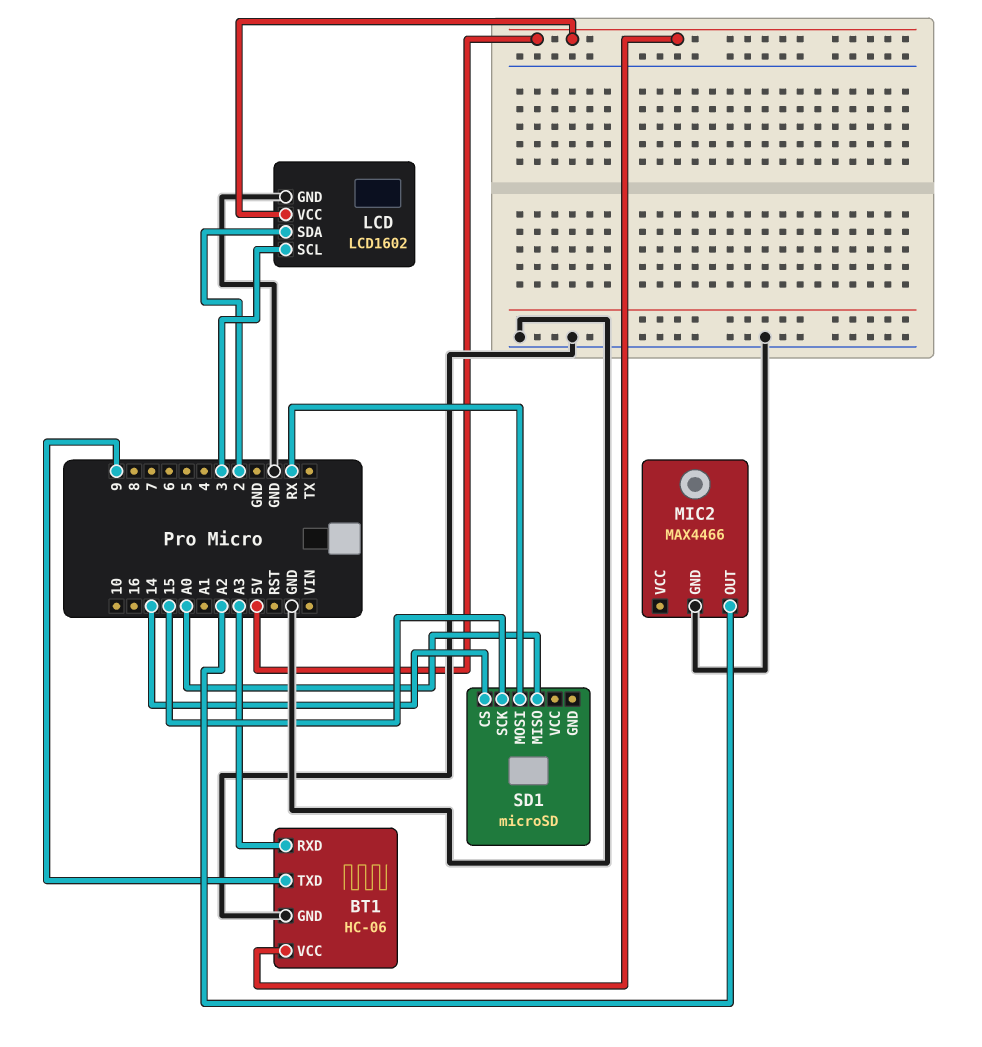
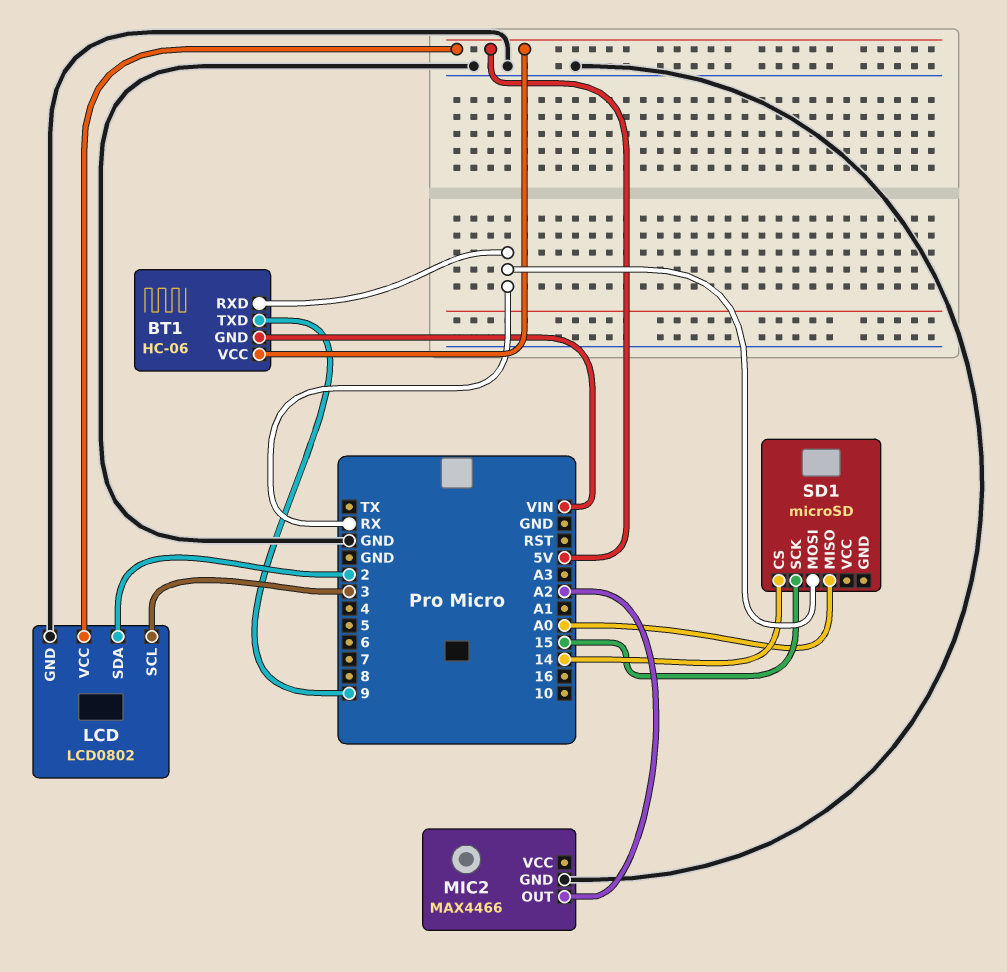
BT1 pin GND: GND -> VIN
BT1 pin RXD: A3 -> RX
LCD: LCD1602 -> LCD0802

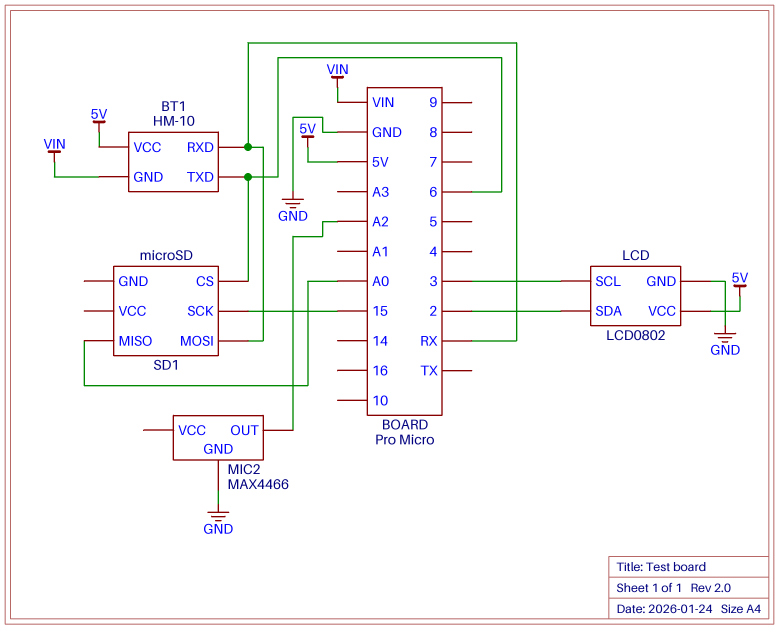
BT1: HC-06 -> HM-10
BT1 pin TXD: 9 -> 6
SD1 pin CS: 14 -> 6

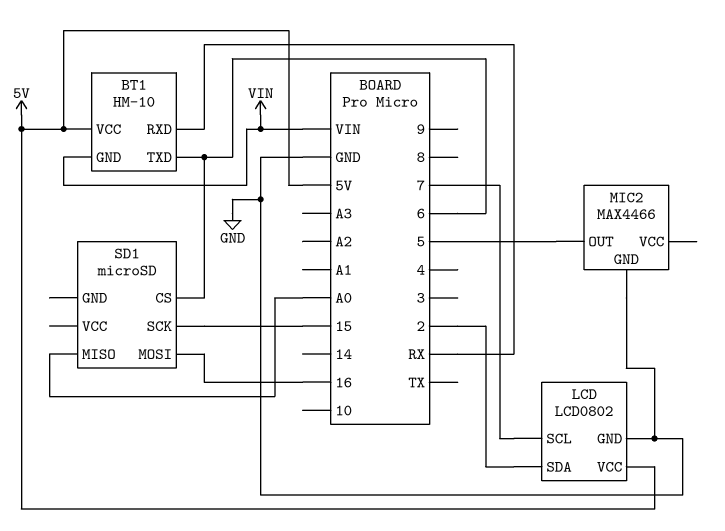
LCD pin SCL: 3 -> 7
MIC2 pin OUT: A2 -> 5
SD1 pin MOSI: RX -> 16

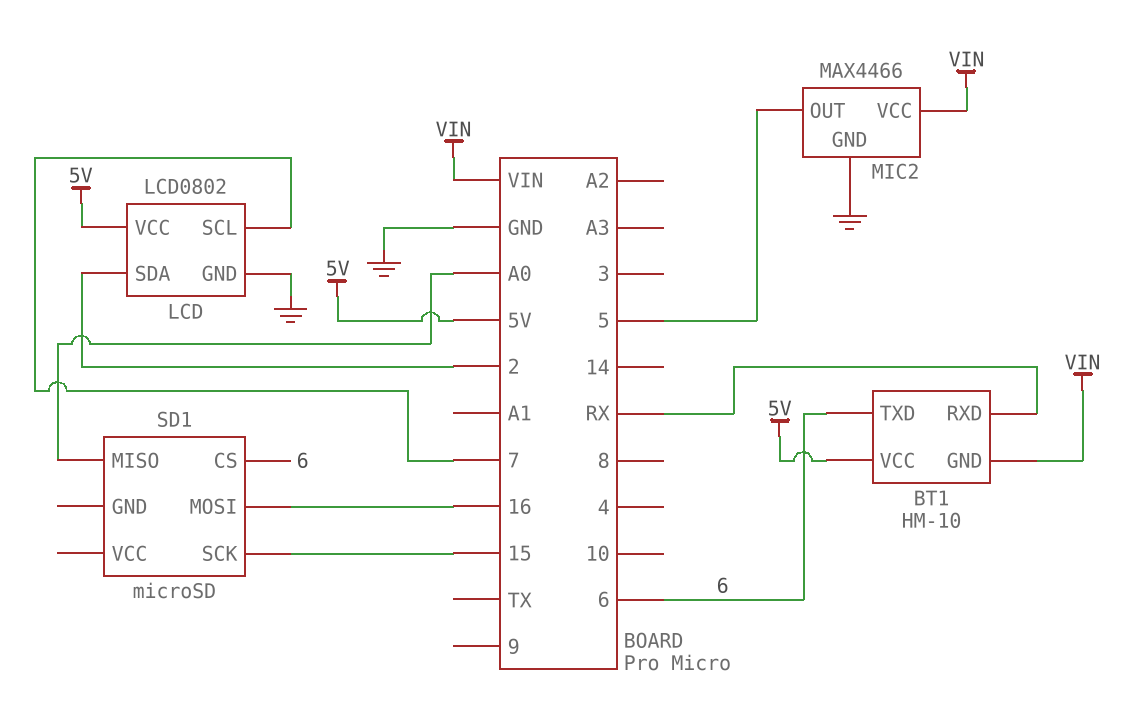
MIC2 pin VCC: none -> VIN

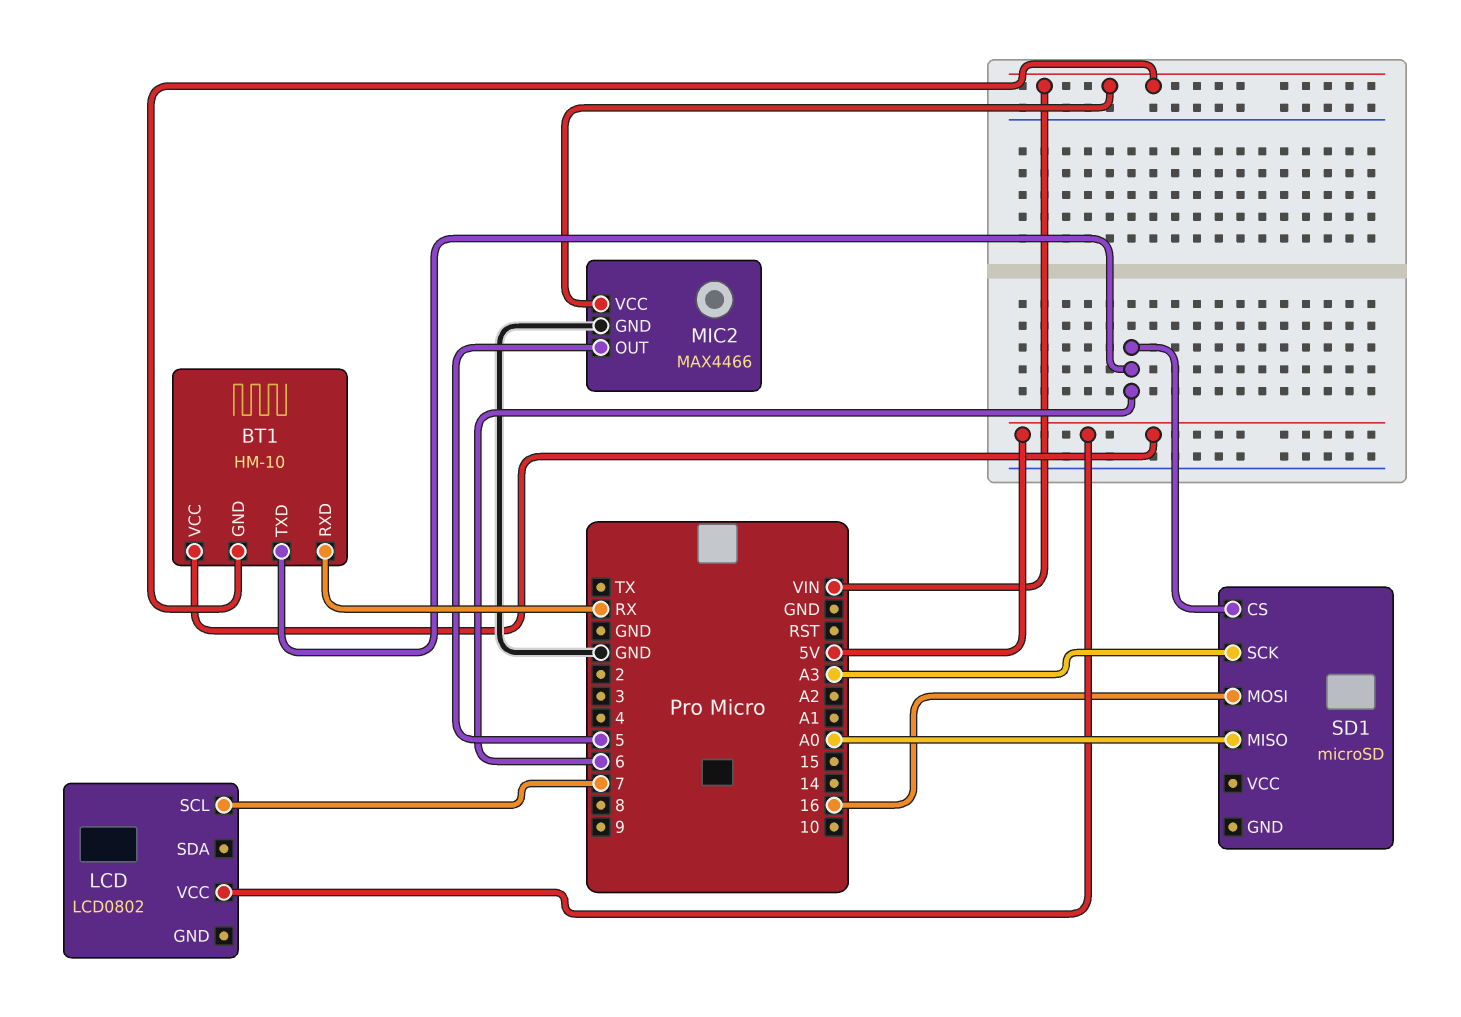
LCD pin GND: GND -> none
LCD pin SDA: 2 -> none
SD1 pin SCK: 15 -> A3

